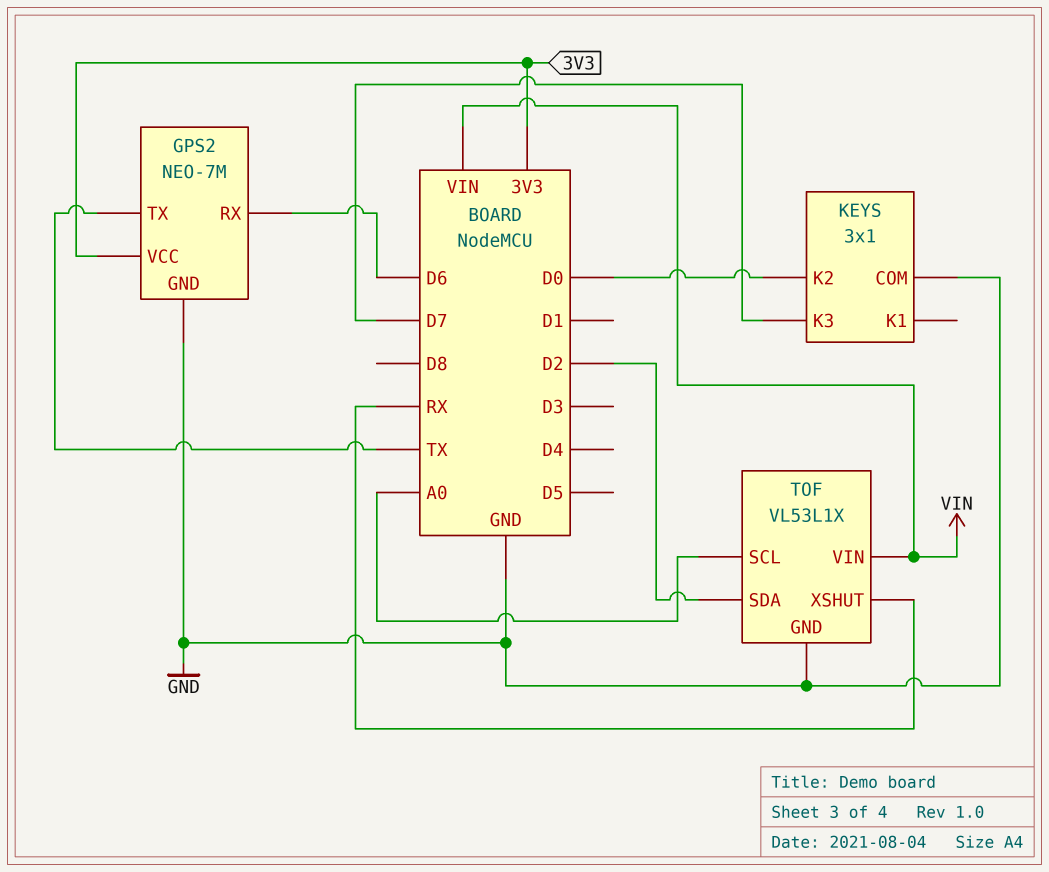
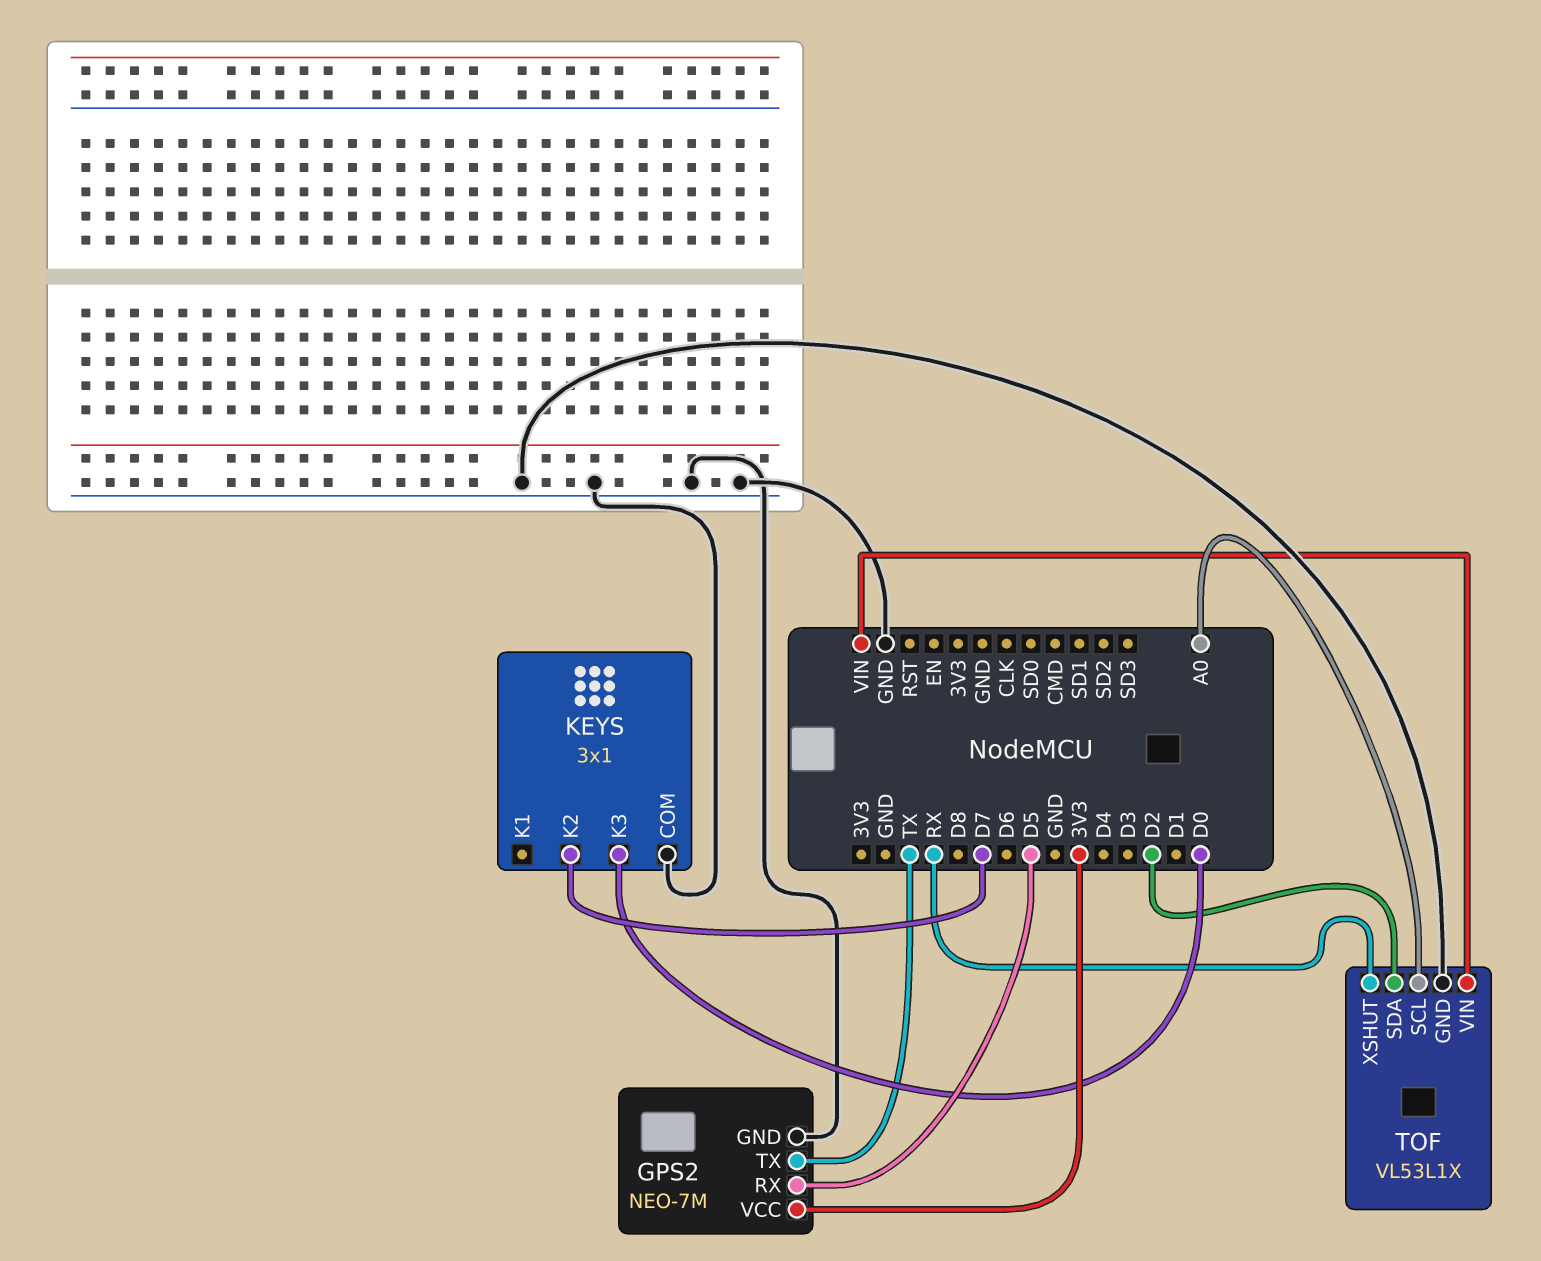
GPS2 pin RX: D6 -> D5
KEYS pin K2: D0 -> D7
KEYS pin K3: D7 -> D0

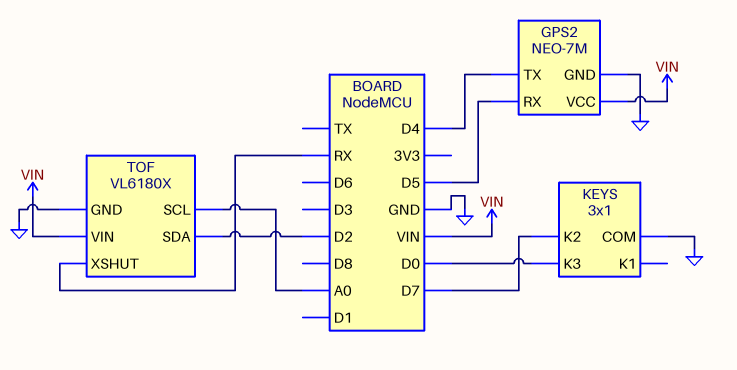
GPS2 pin TX: TX -> D4
GPS2 pin VCC: 3V3 -> VIN
TOF: VL53L1X -> VL6180X

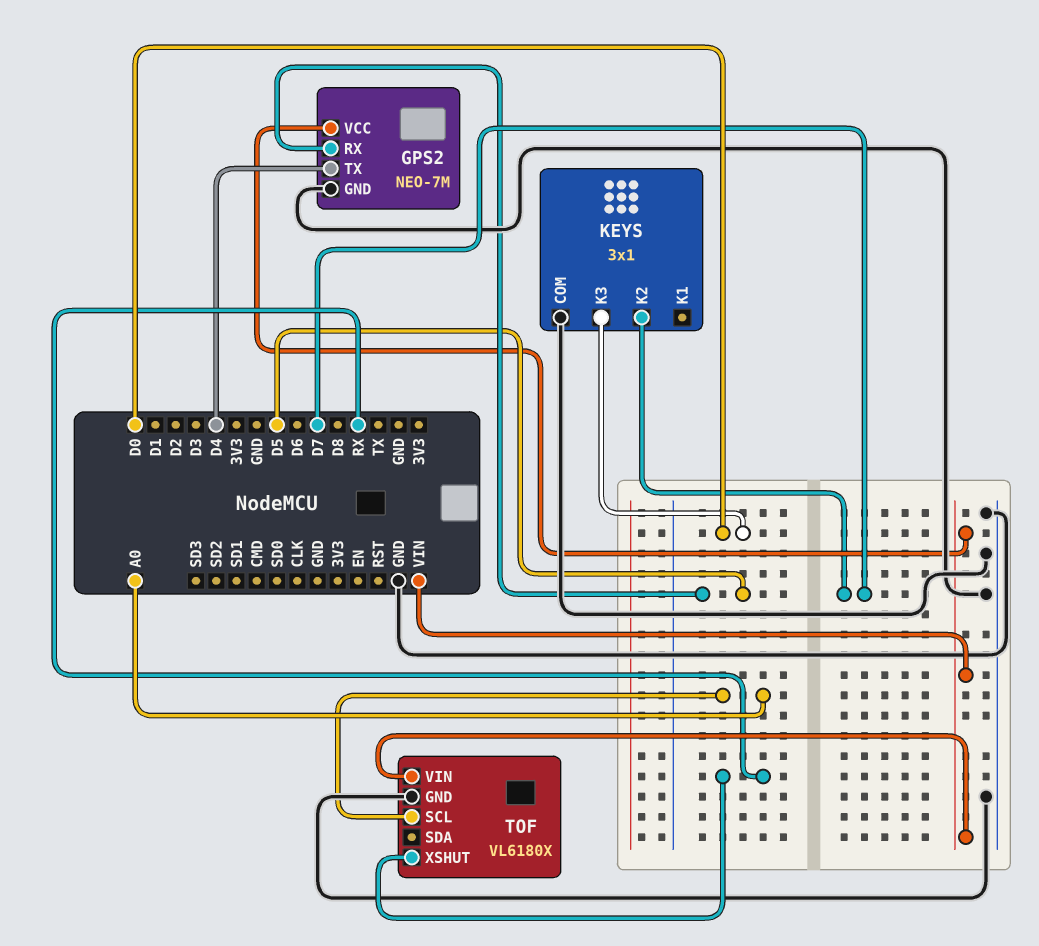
TOF pin SDA: D2 -> none

